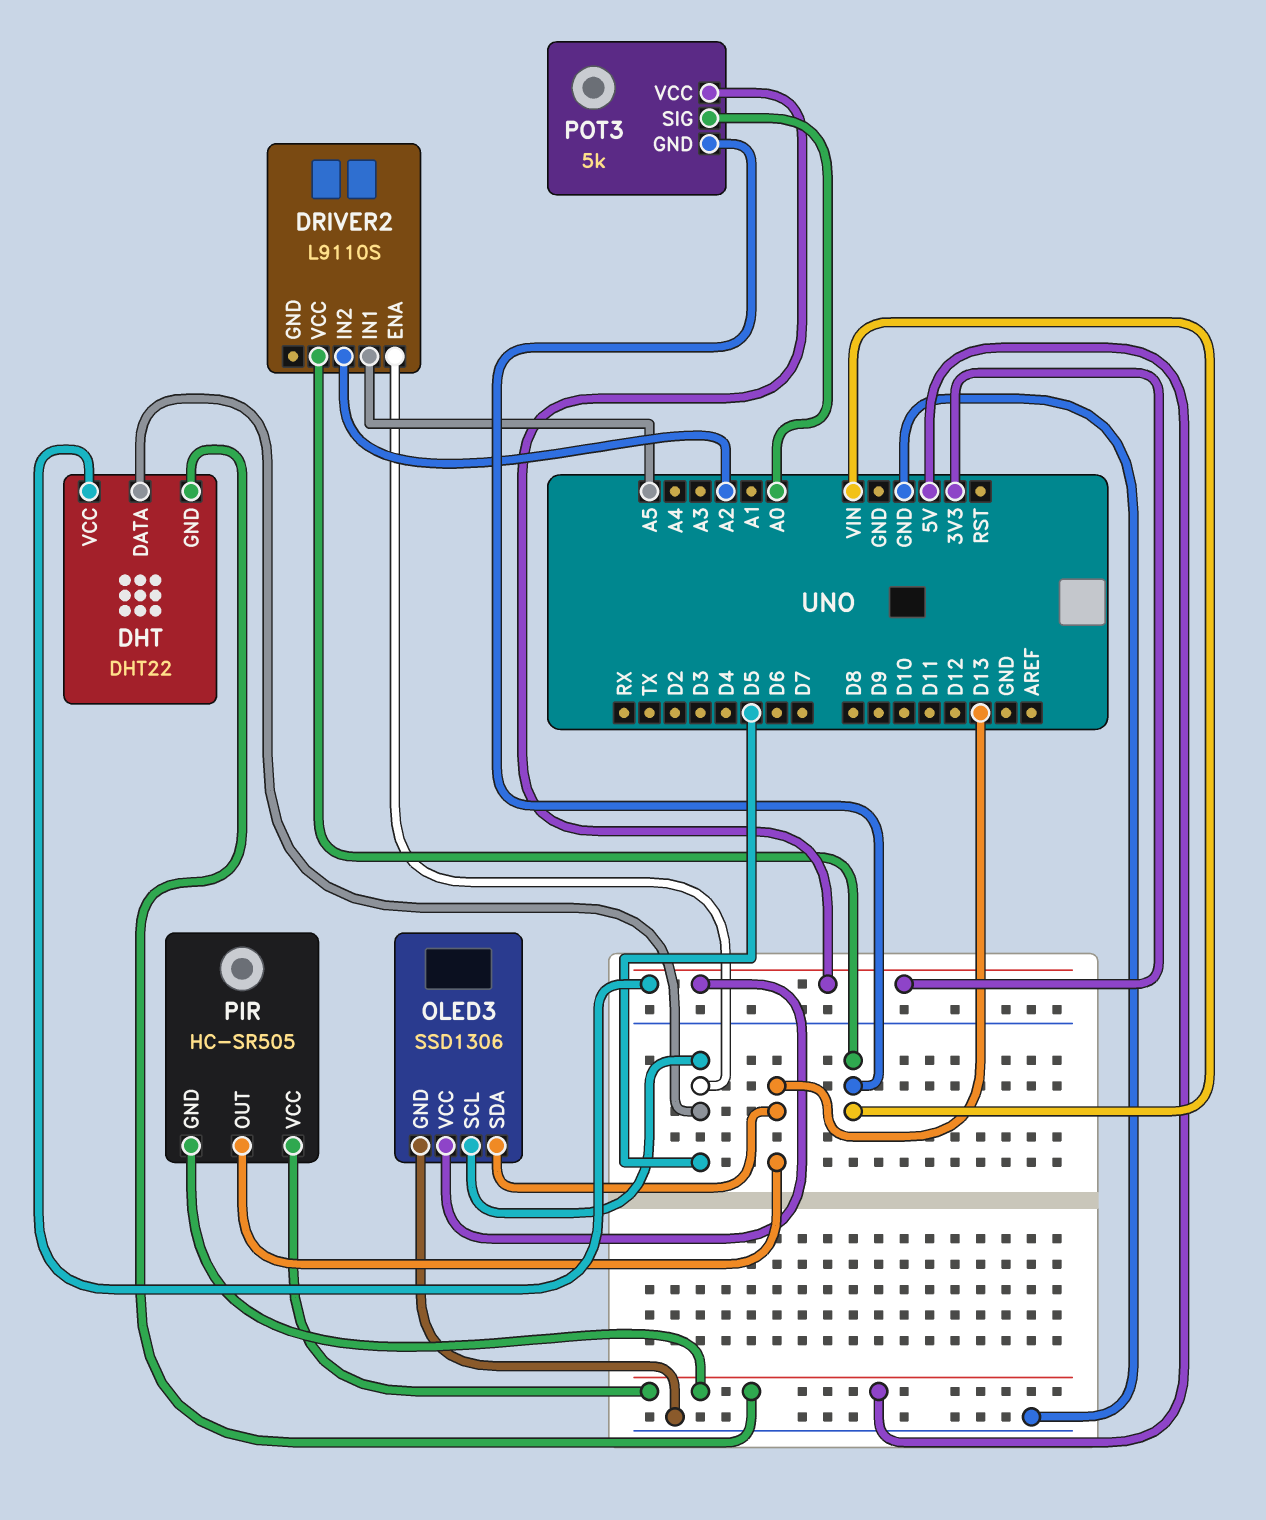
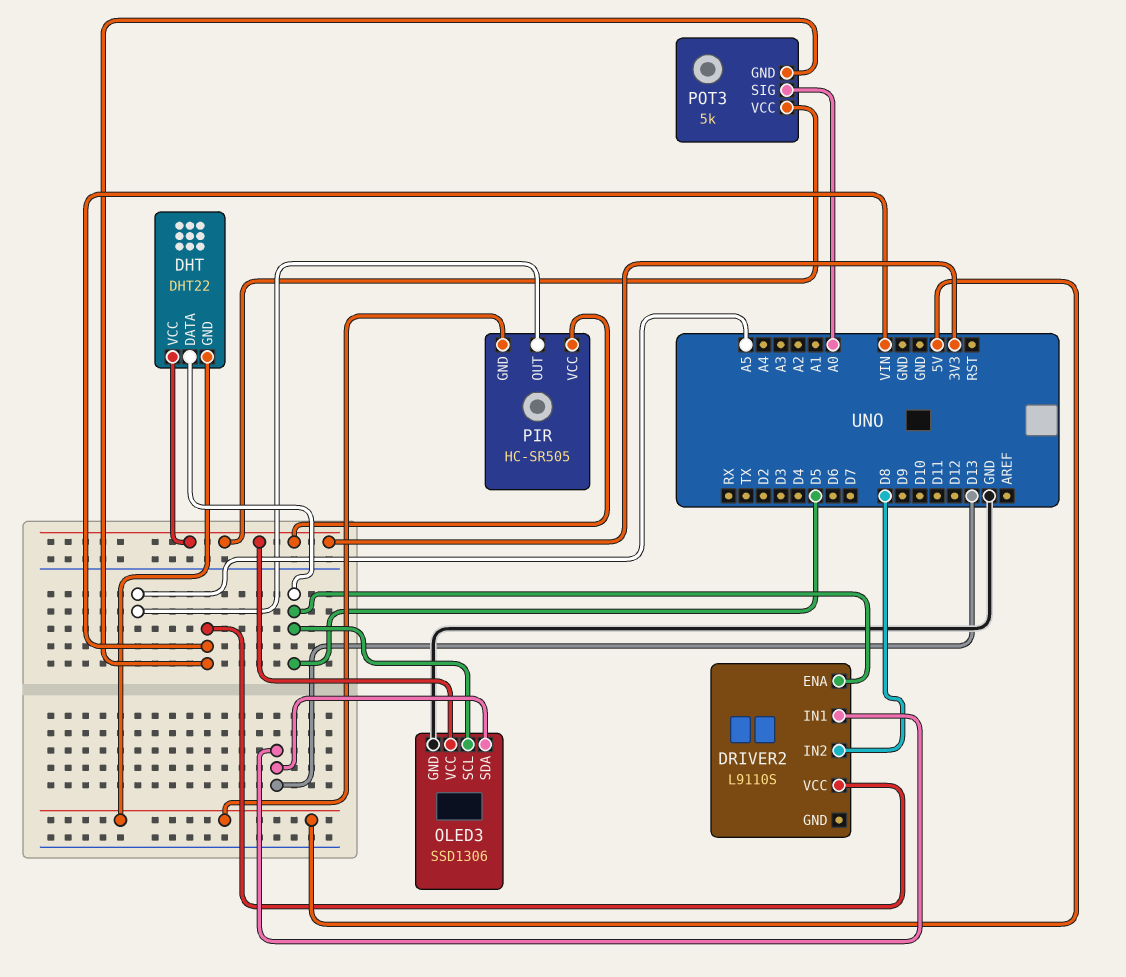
DRIVER2 pin IN1: A5 -> D13
DRIVER2 pin IN2: A2 -> D8
PIR pin OUT: D13 -> A5
PIR pin VCC: 5V -> 3V3

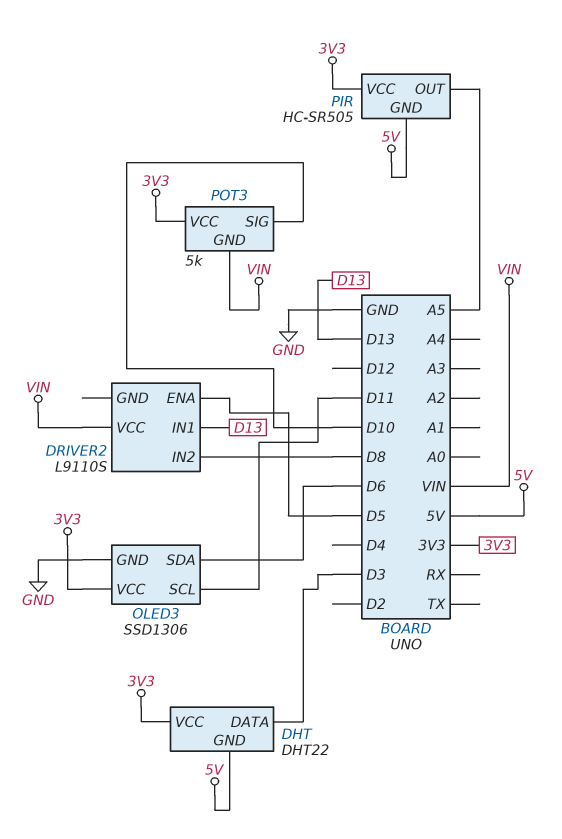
DHT pin DATA: D5 -> D3
OLED3 pin SCL: D5 -> D11
OLED3 pin SDA: D13 -> D6
POT3 pin SIG: A0 -> D10

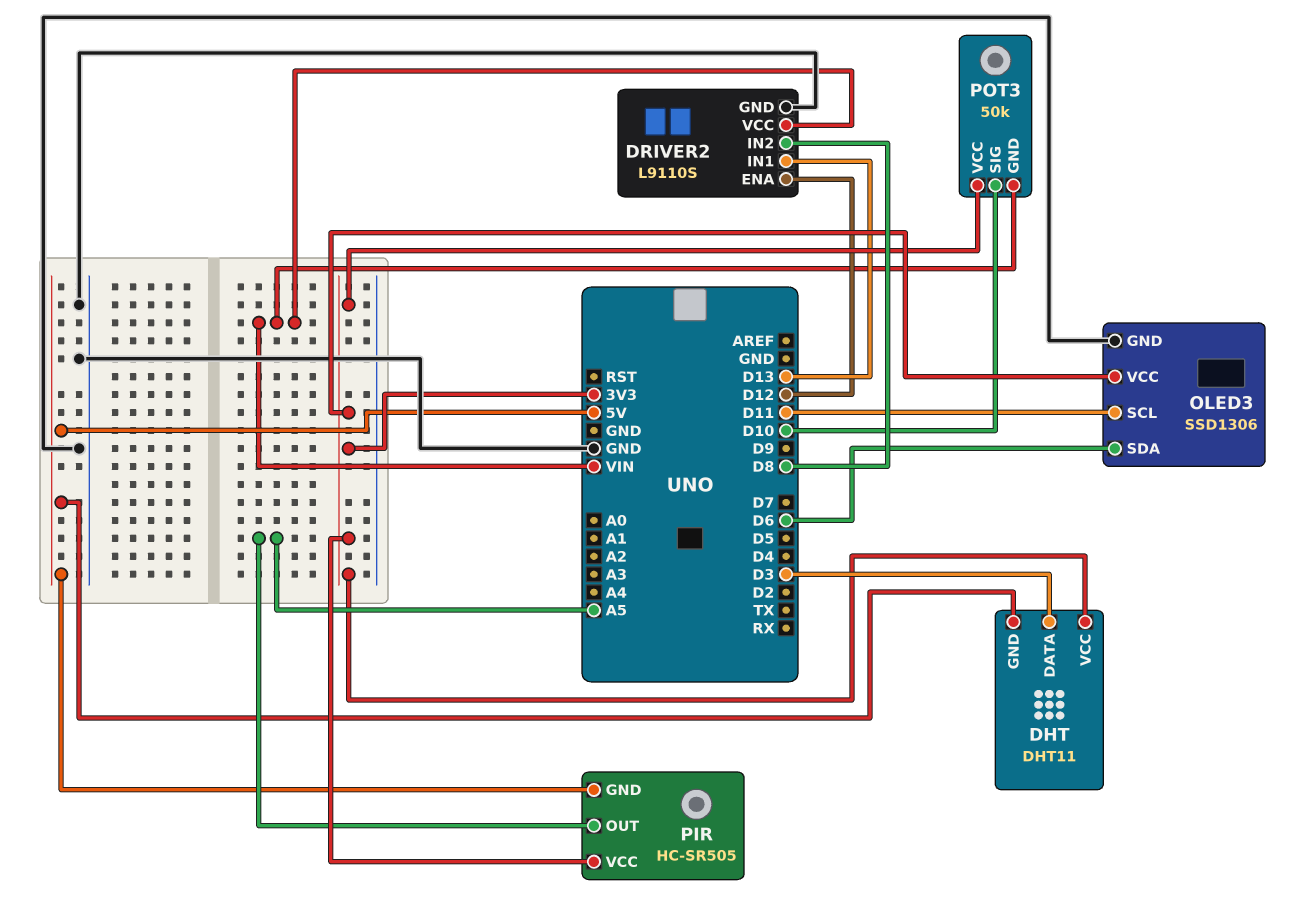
DHT: DHT22 -> DHT11
DRIVER2 pin ENA: D5 -> D12
DRIVER2 pin GND: none -> GND
POT3: 5k -> 50k

